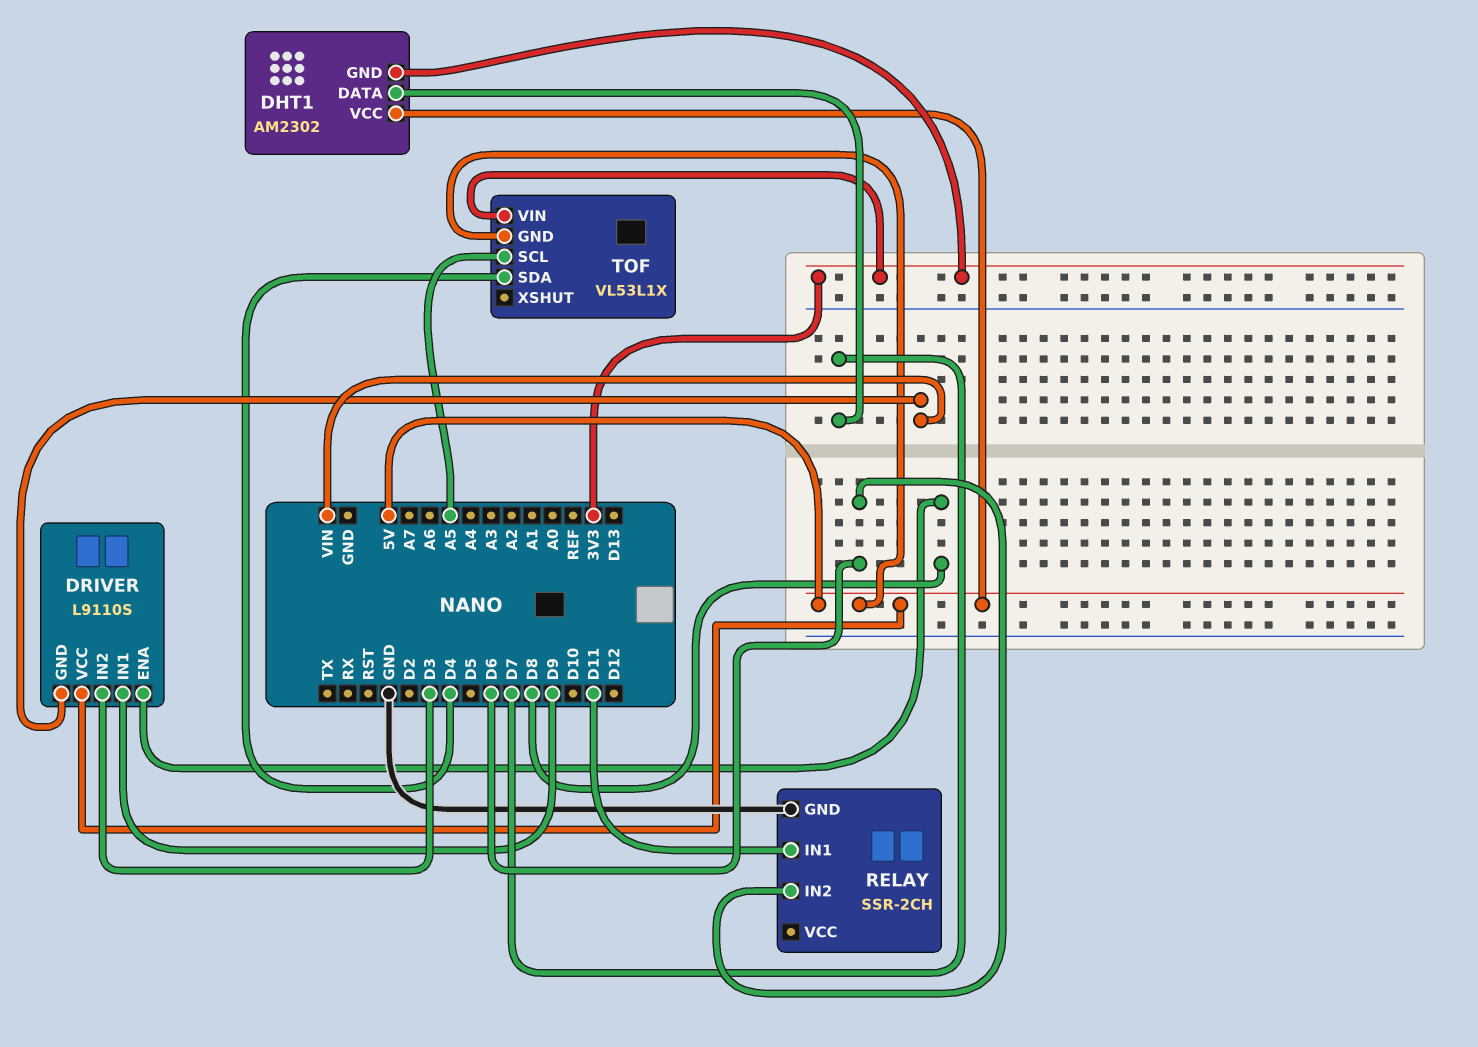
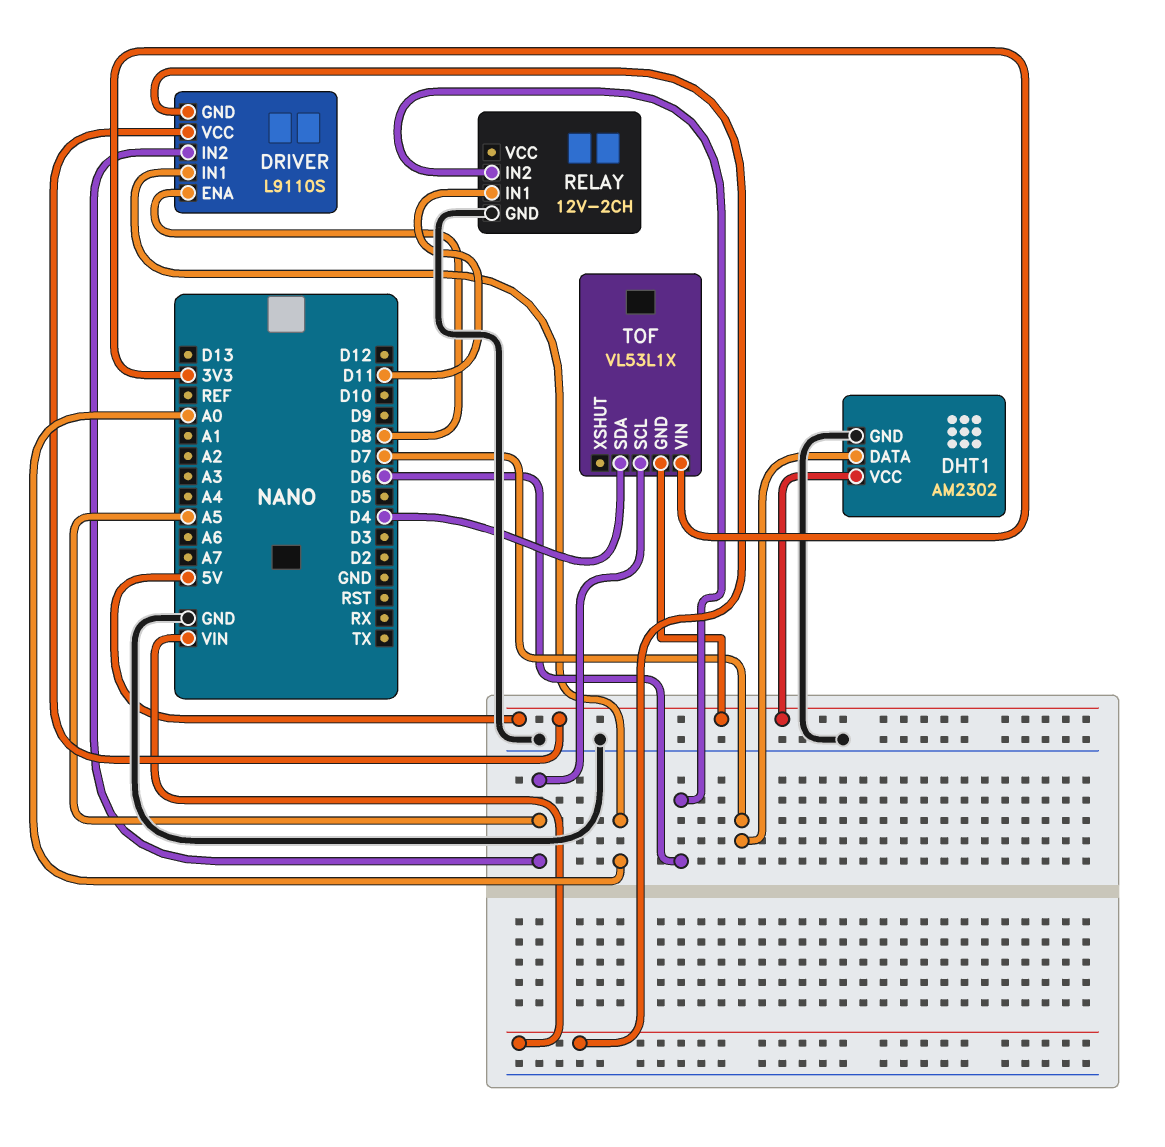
DHT1 pin GND: 3V3 -> GND
DRIVER pin IN1: D9 -> A0
DRIVER pin IN2: D3 -> A5
RELAY: SSR-2CH -> 12V-2CH

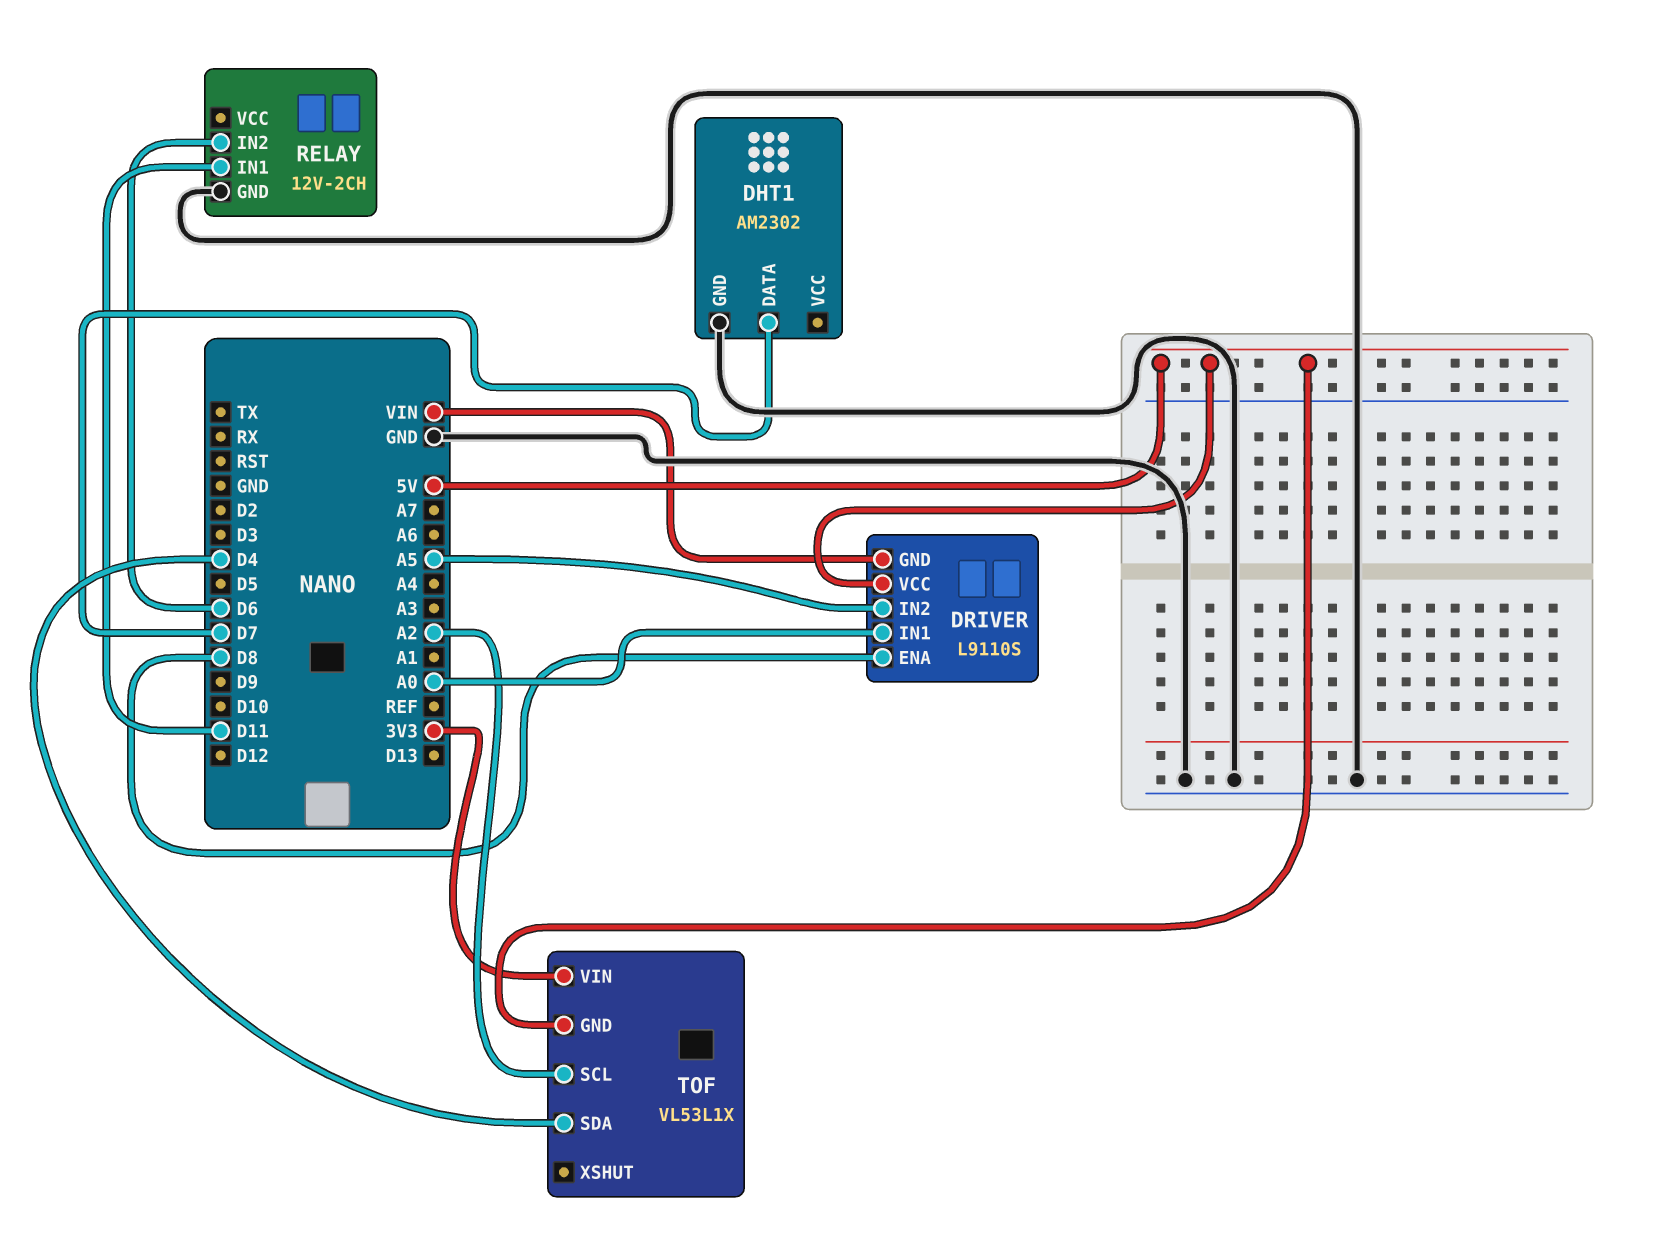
DHT1 pin VCC: 5V -> none
TOF pin SCL: A5 -> A2

